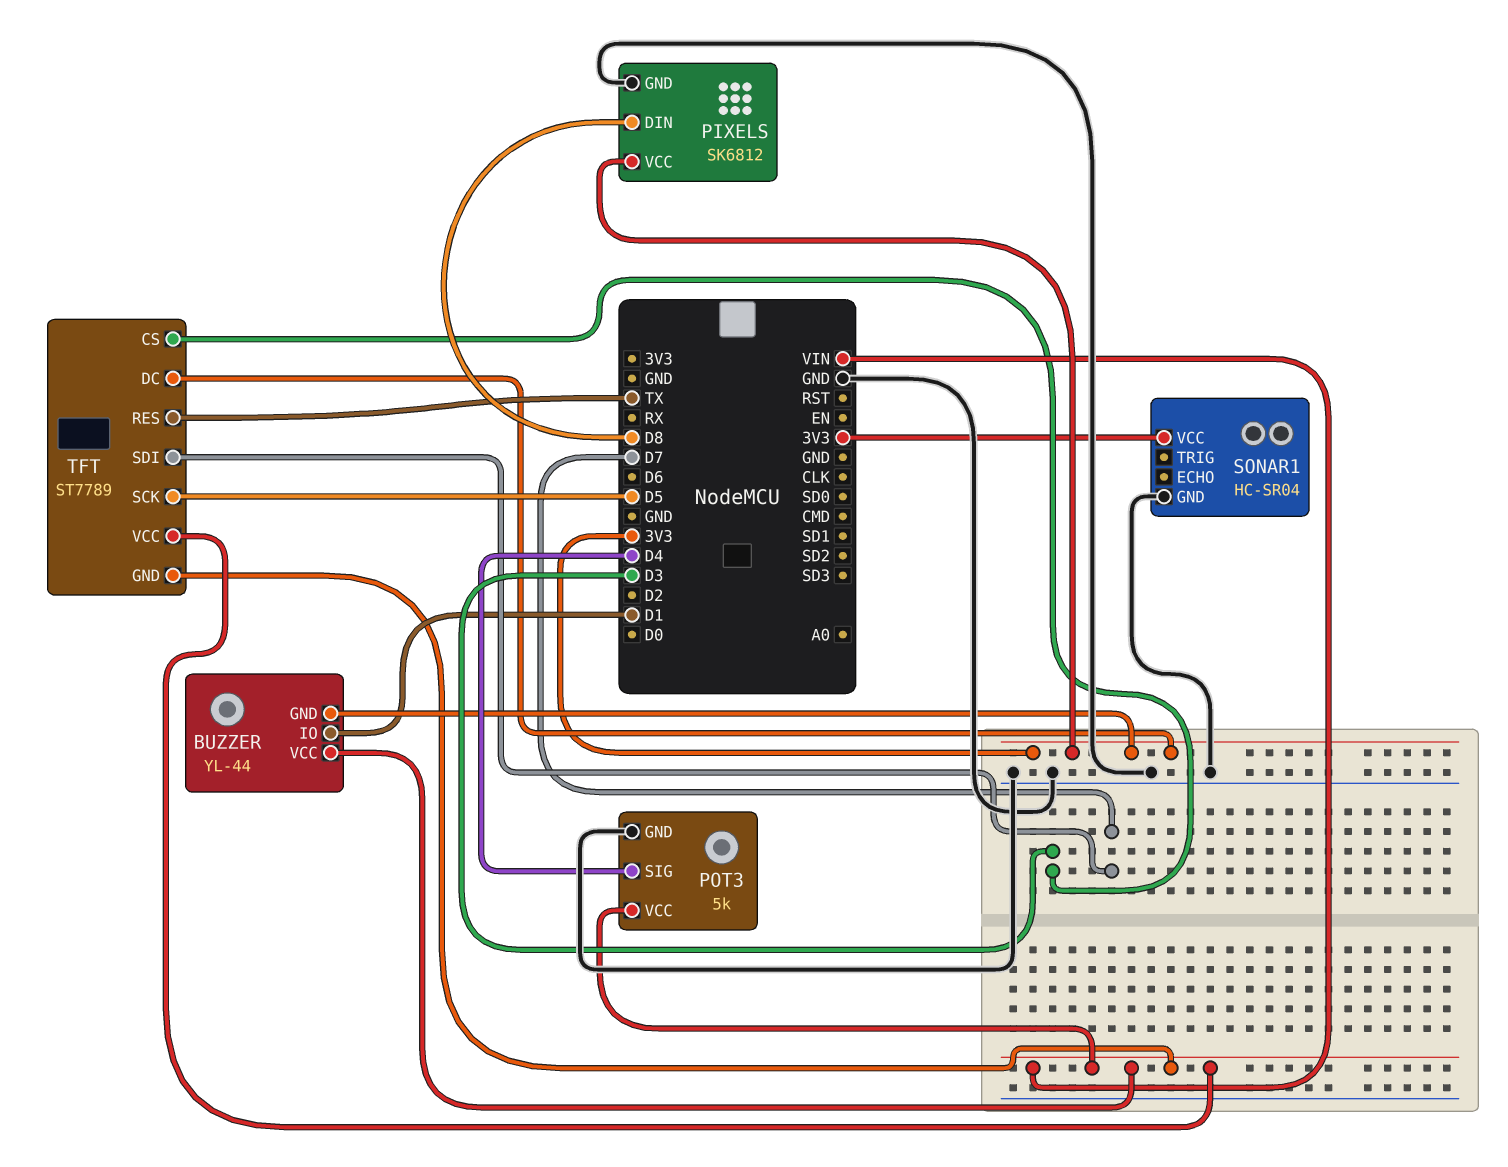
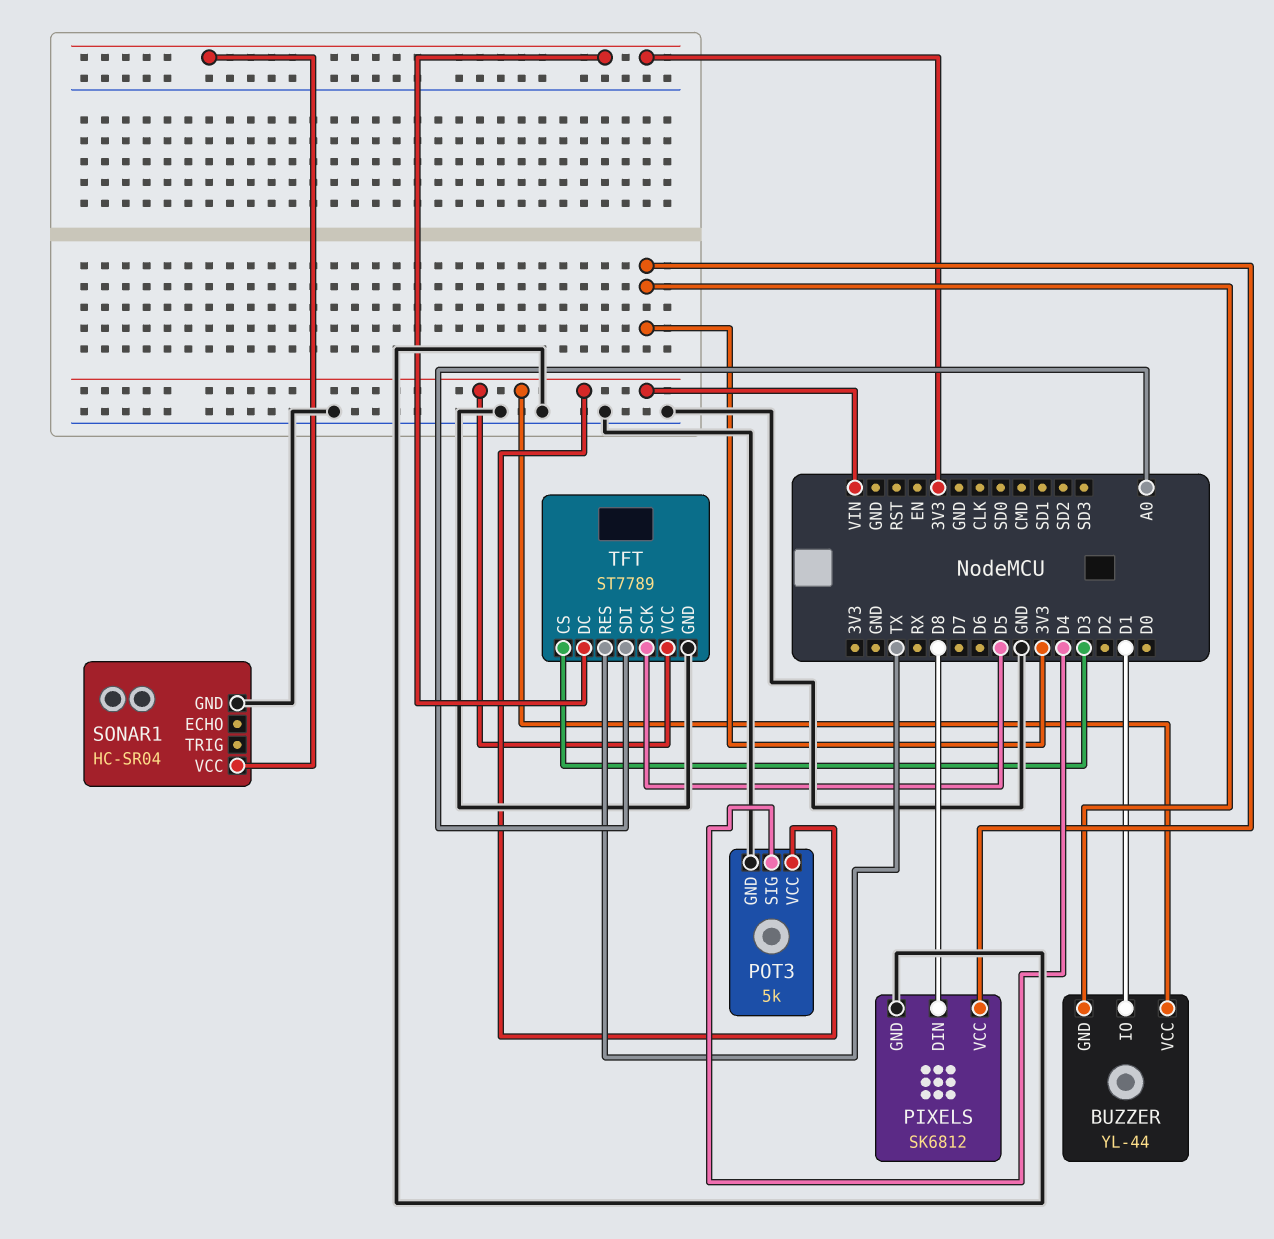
TFT pin GND: VIN -> GND
TFT pin SDI: D7 -> A0

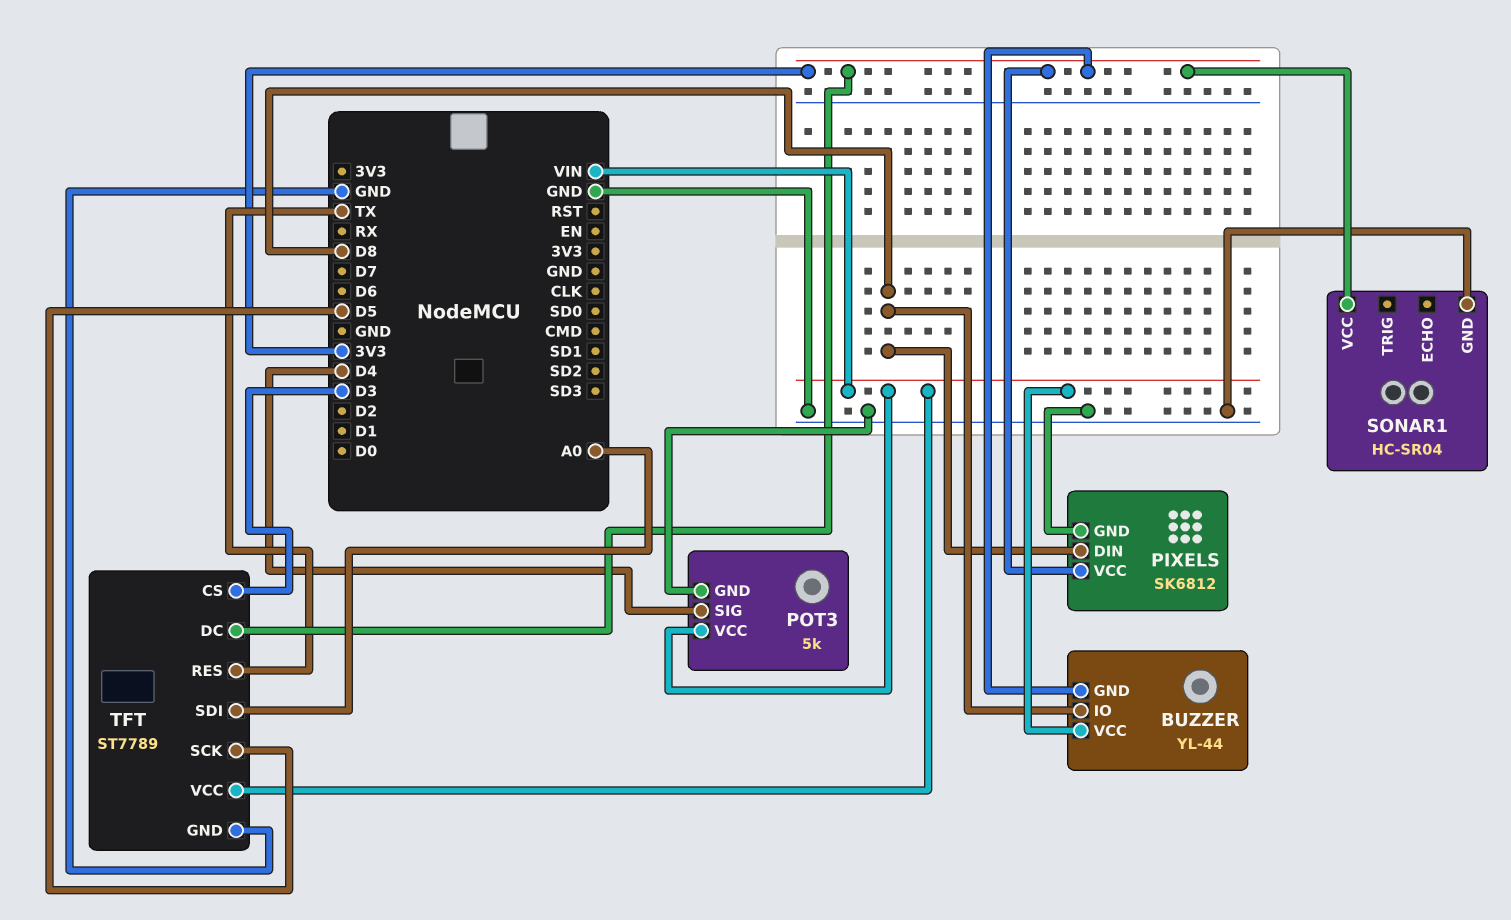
BUZZER pin IO: D1 -> D8

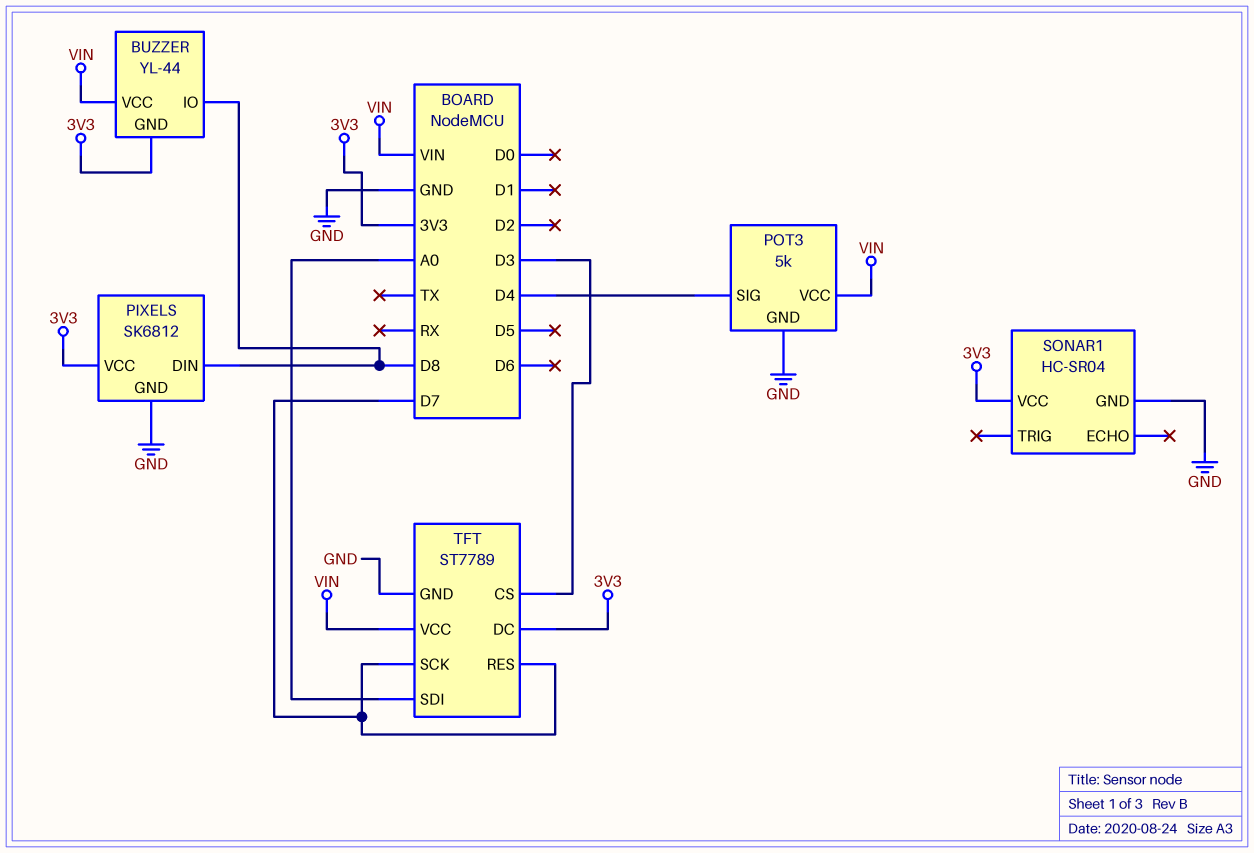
TFT pin RES: TX -> D7
TFT pin SCK: D5 -> D7

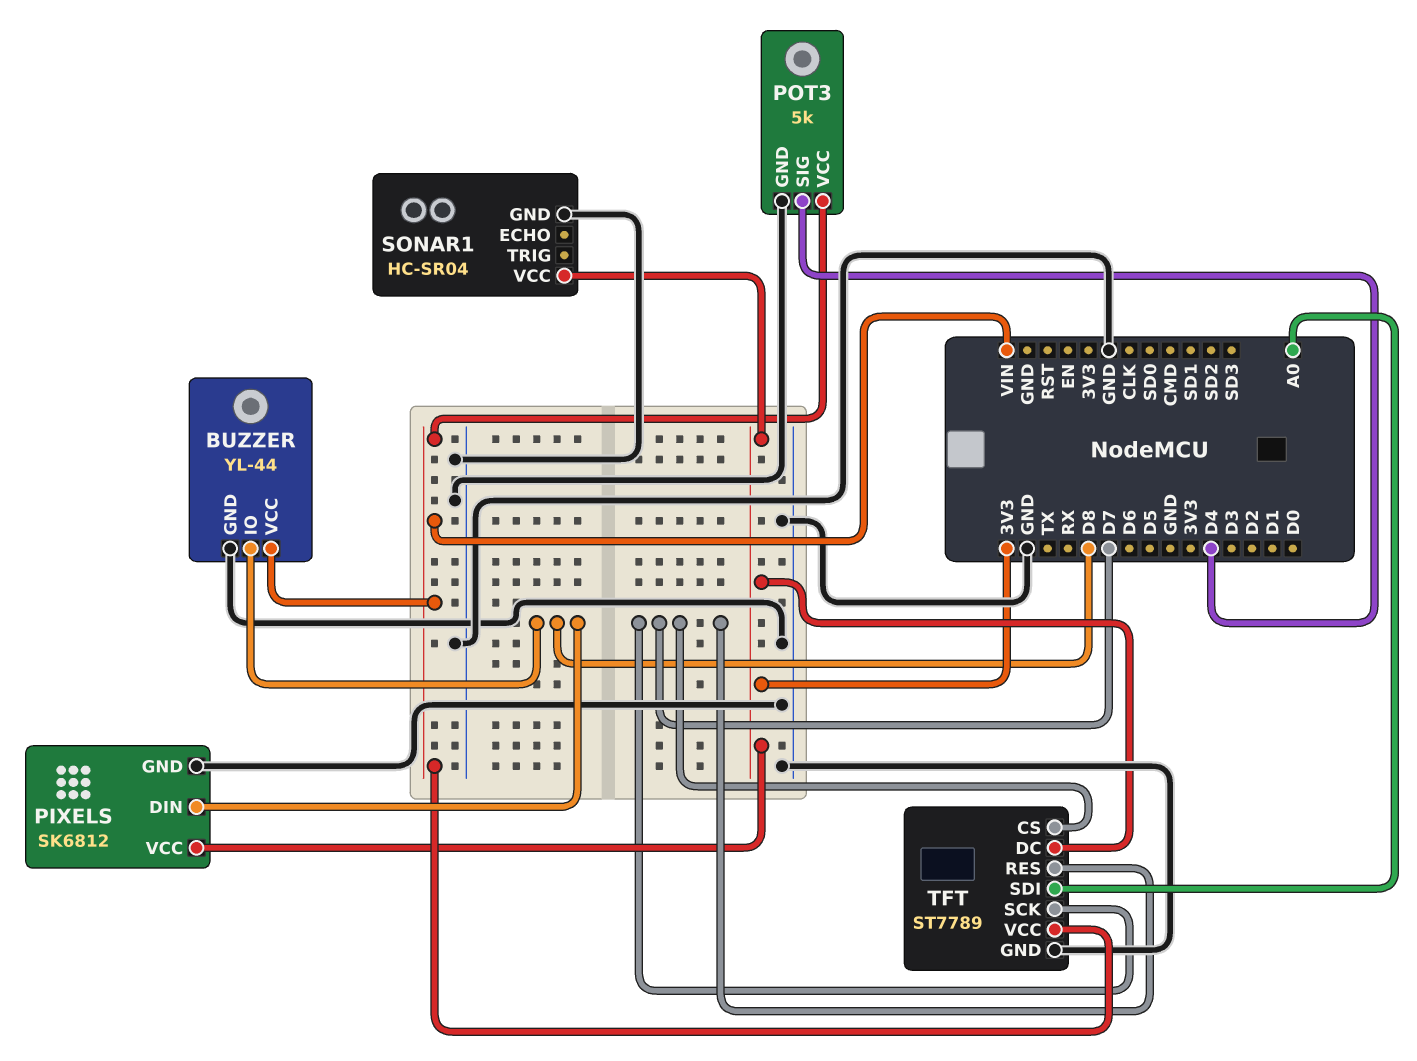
BUZZER pin GND: 3V3 -> GND
TFT pin CS: D3 -> D7

